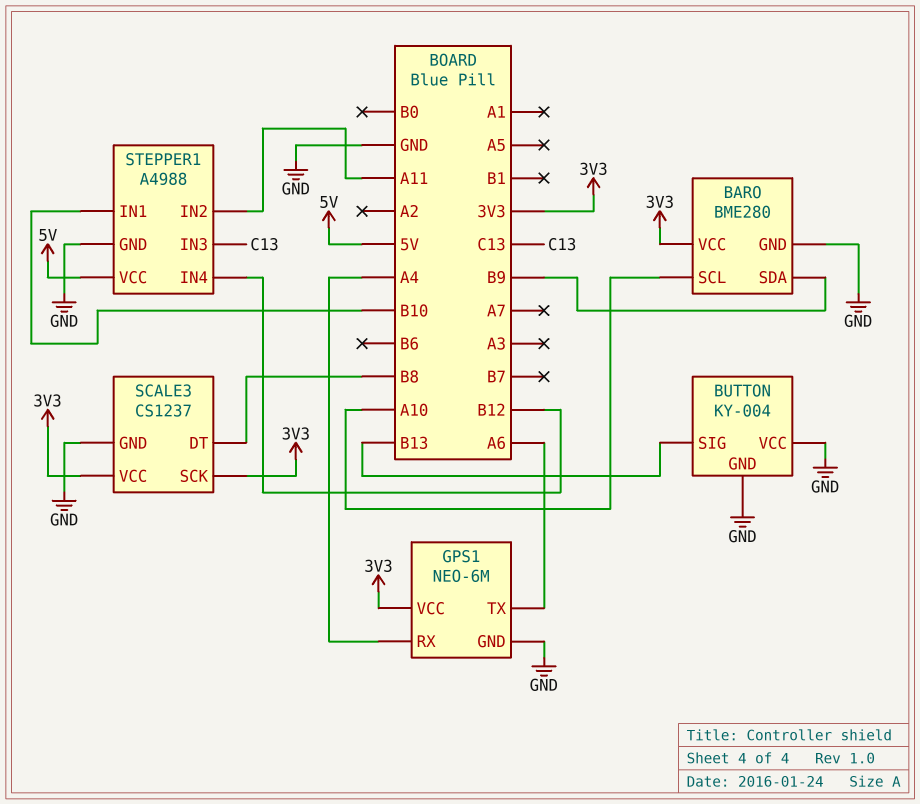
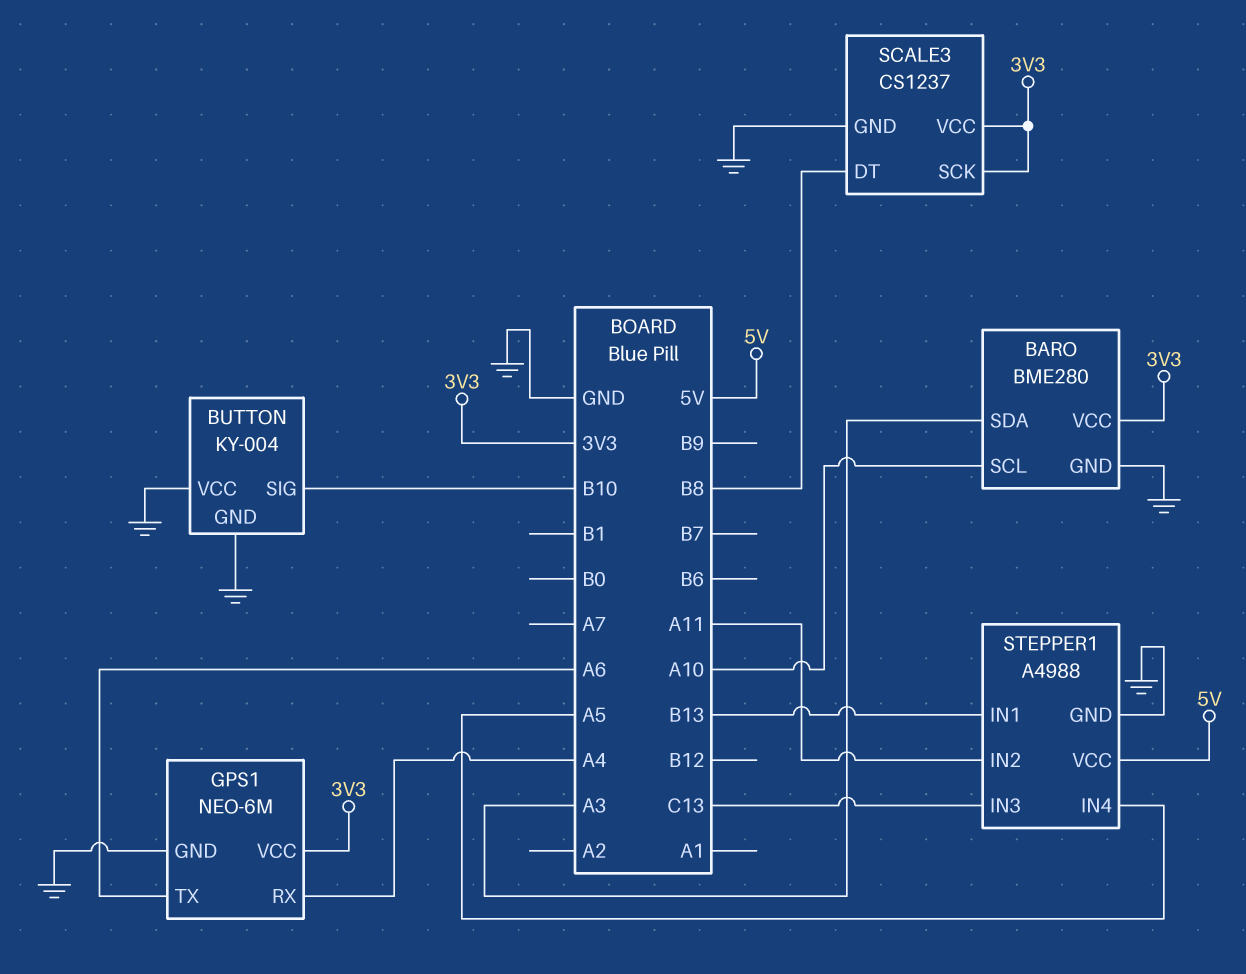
BARO pin SDA: B9 -> A3
BUTTON pin SIG: B13 -> B10
STEPPER1 pin IN1: B10 -> B13
STEPPER1 pin IN4: B12 -> A5

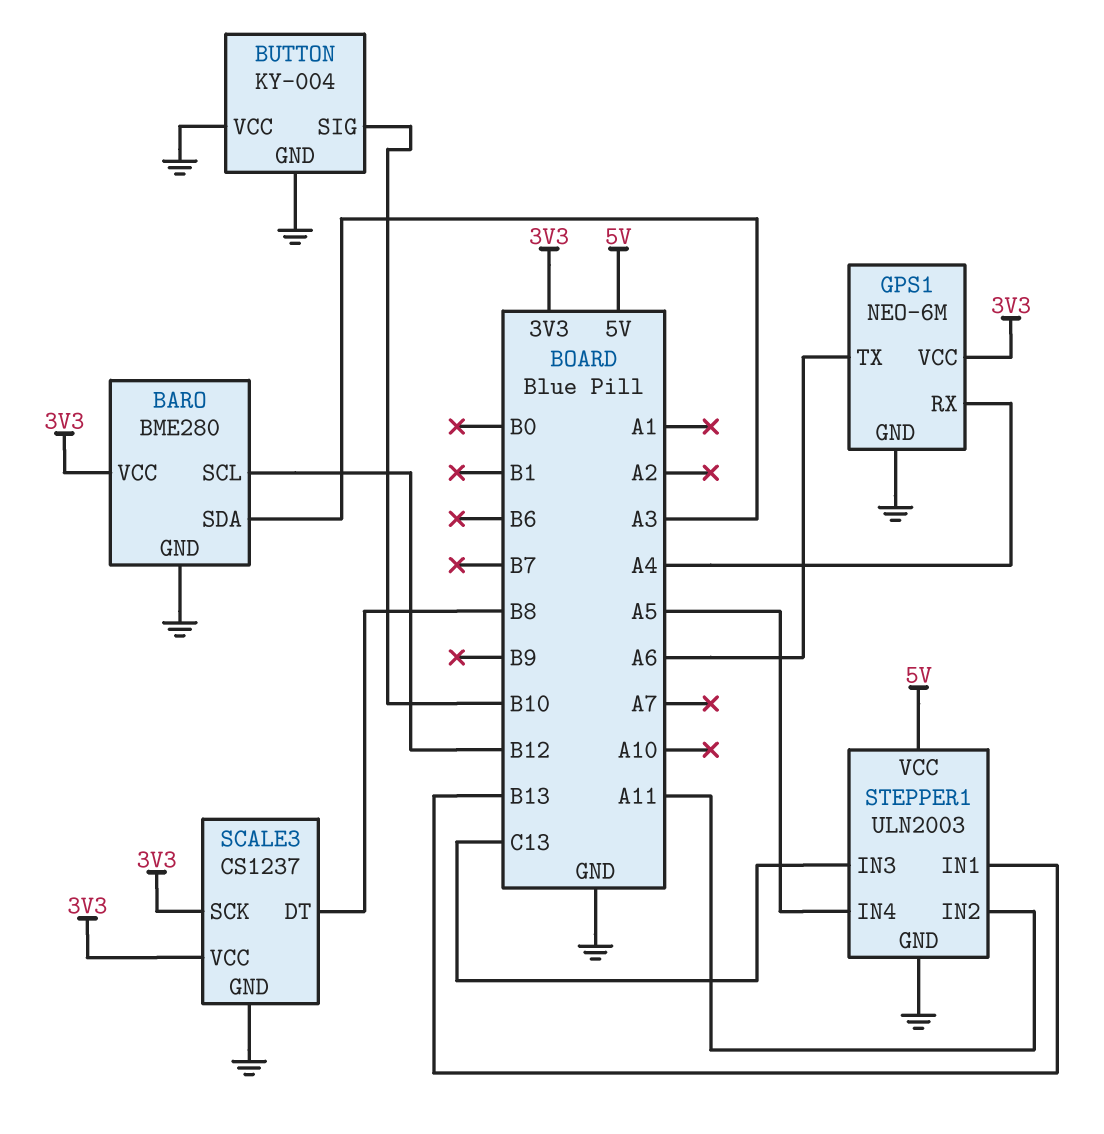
BARO pin SCL: A10 -> B12
STEPPER1: A4988 -> ULN2003

